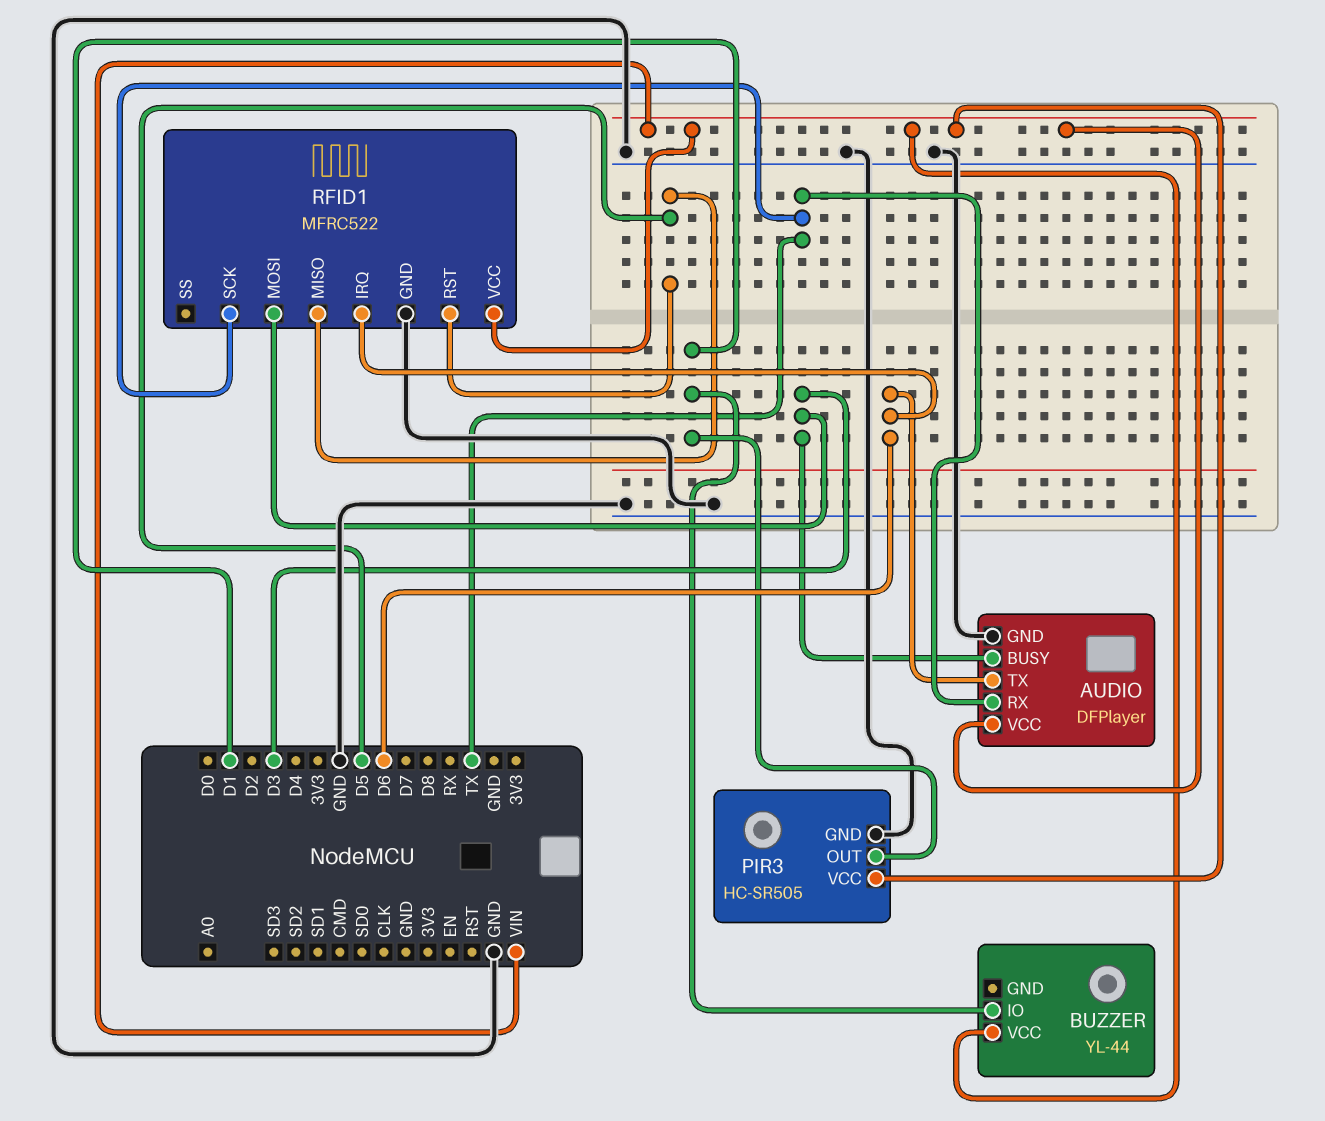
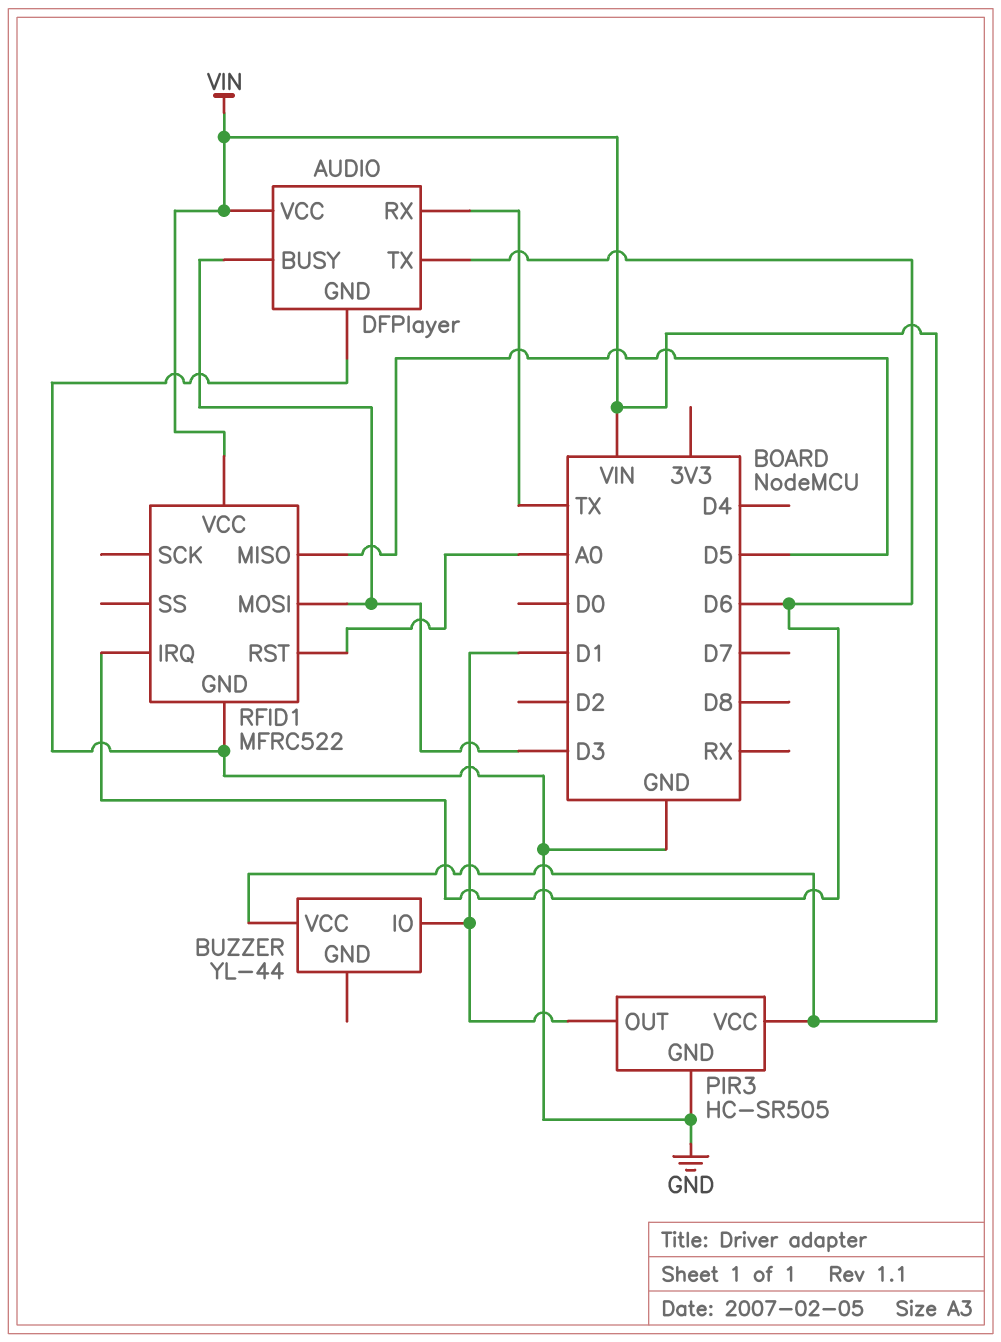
RFID1 pin RST: D5 -> A0
RFID1 pin SCK: TX -> none

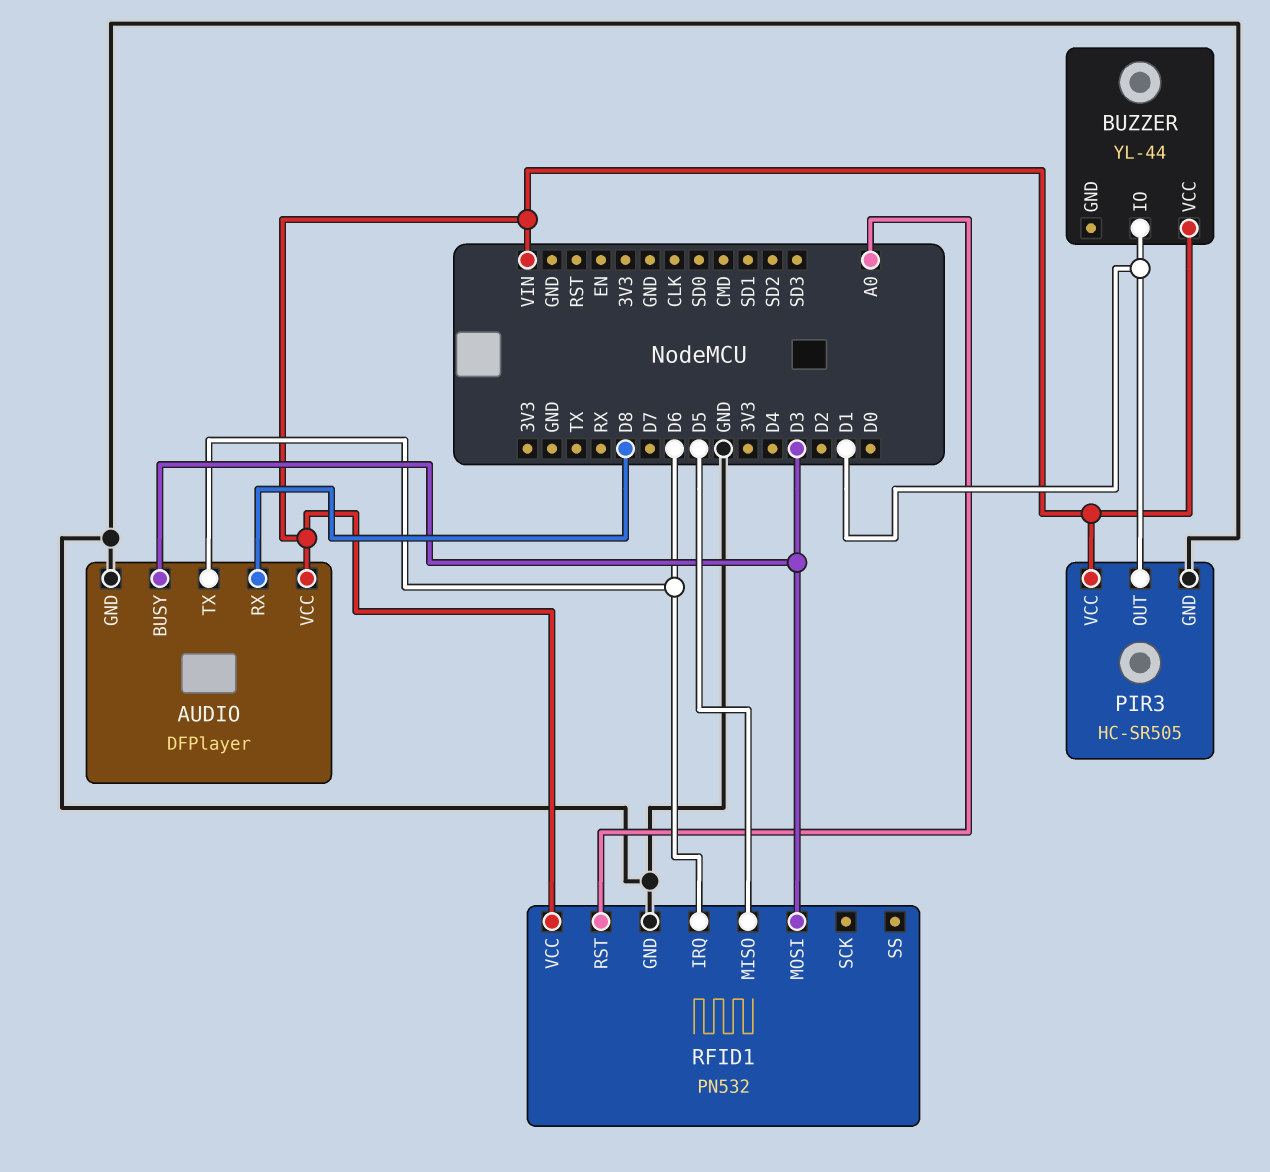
AUDIO pin RX: TX -> D8
RFID1: MFRC522 -> PN532

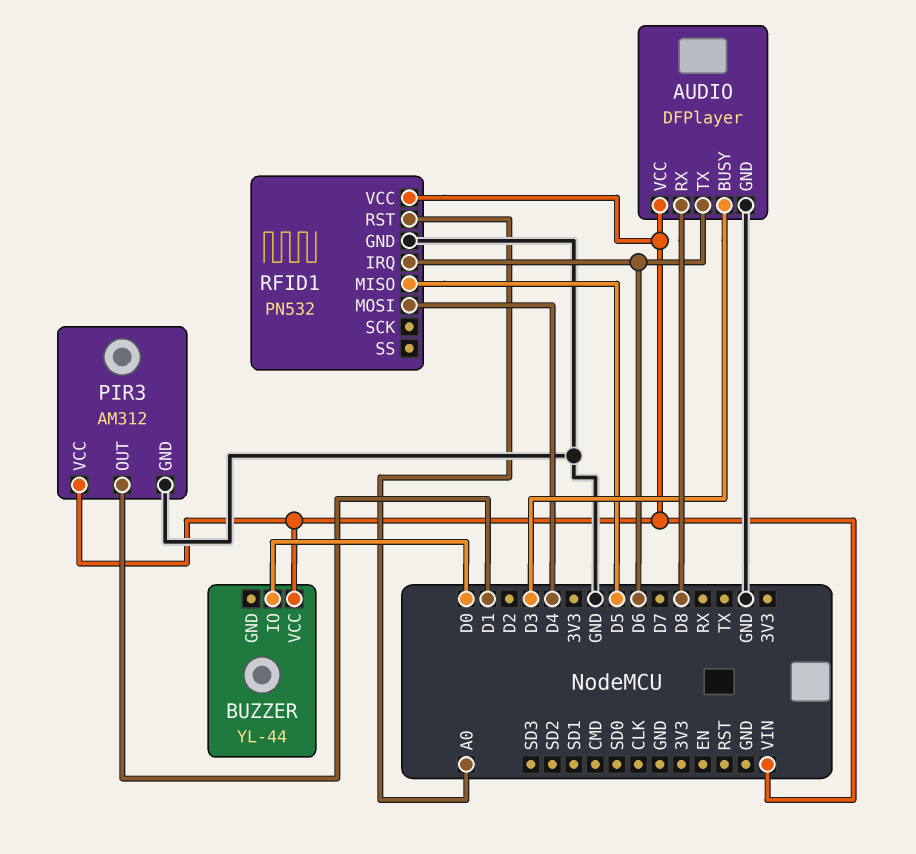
BUZZER pin IO: D1 -> D0
PIR3: HC-SR505 -> AM312
RFID1 pin MOSI: D3 -> D4

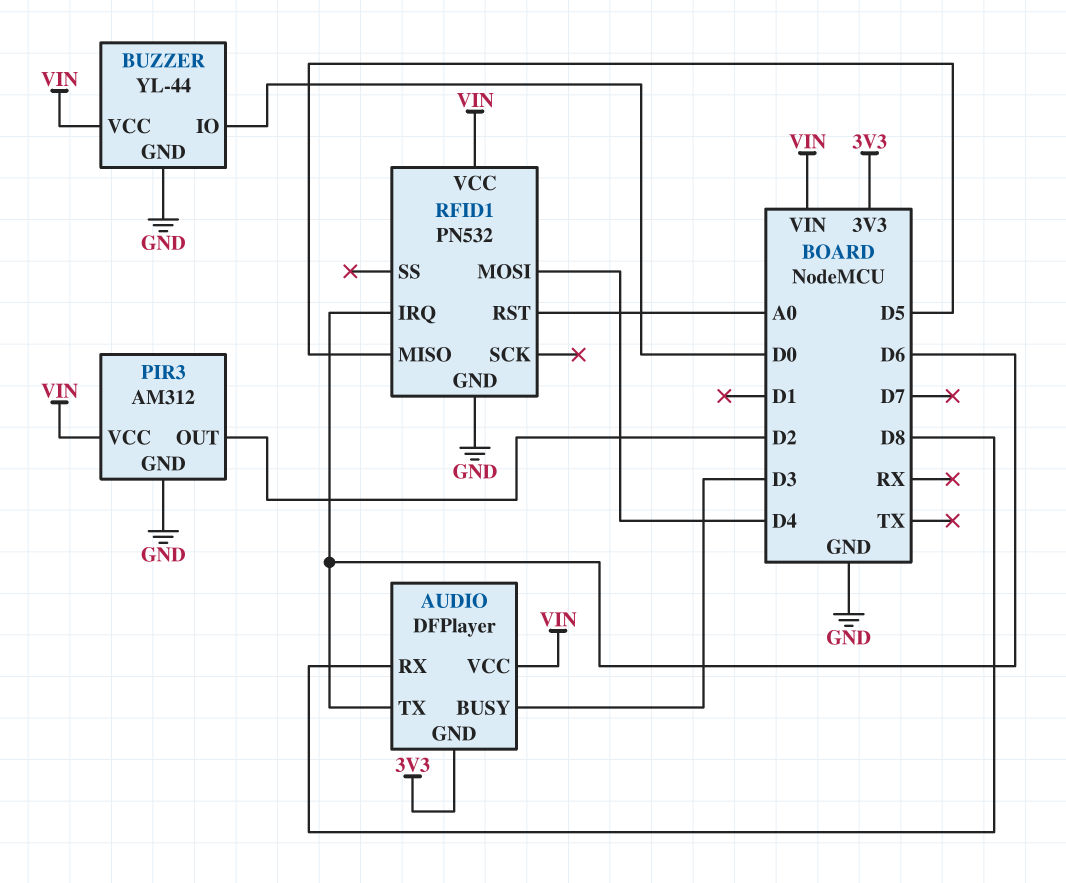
AUDIO pin GND: GND -> 3V3
BUZZER pin GND: none -> GND
PIR3 pin OUT: D1 -> D2

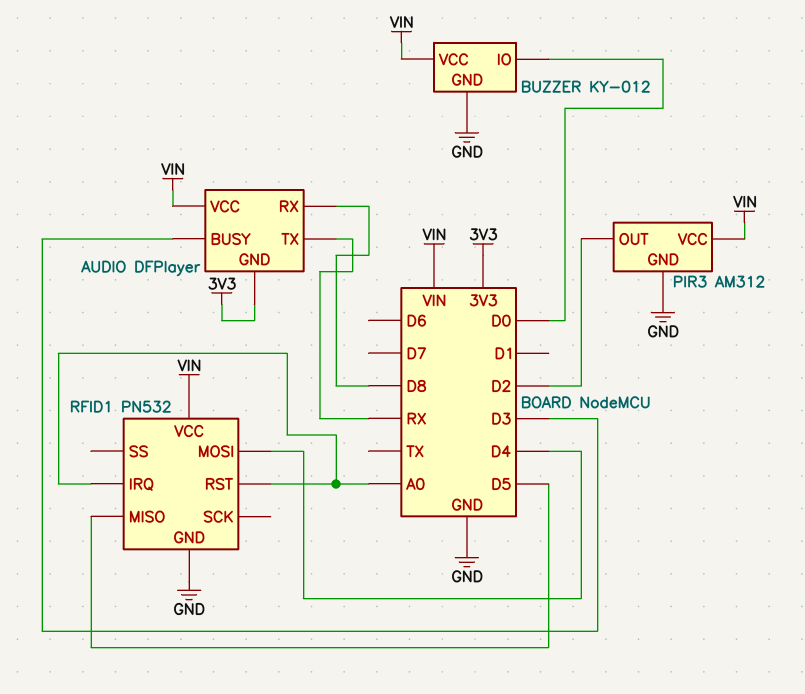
AUDIO pin TX: D6 -> RX
BUZZER: YL-44 -> KY-012
RFID1 pin IRQ: D6 -> A0

